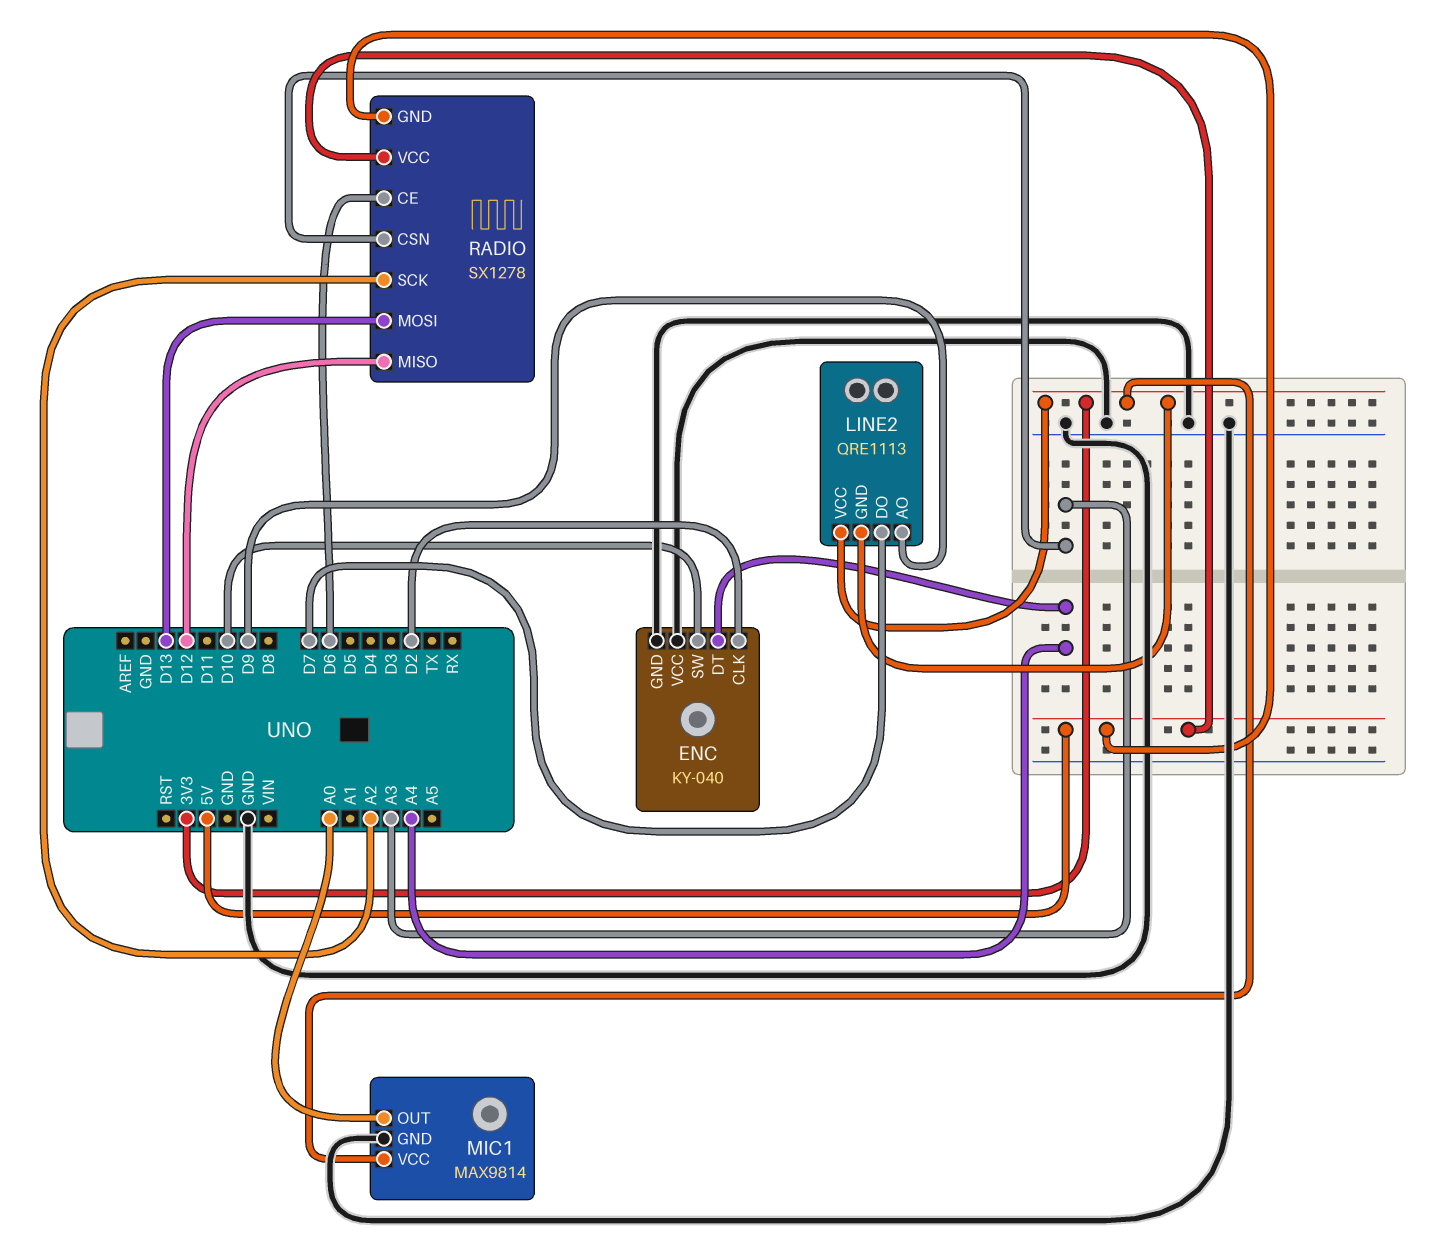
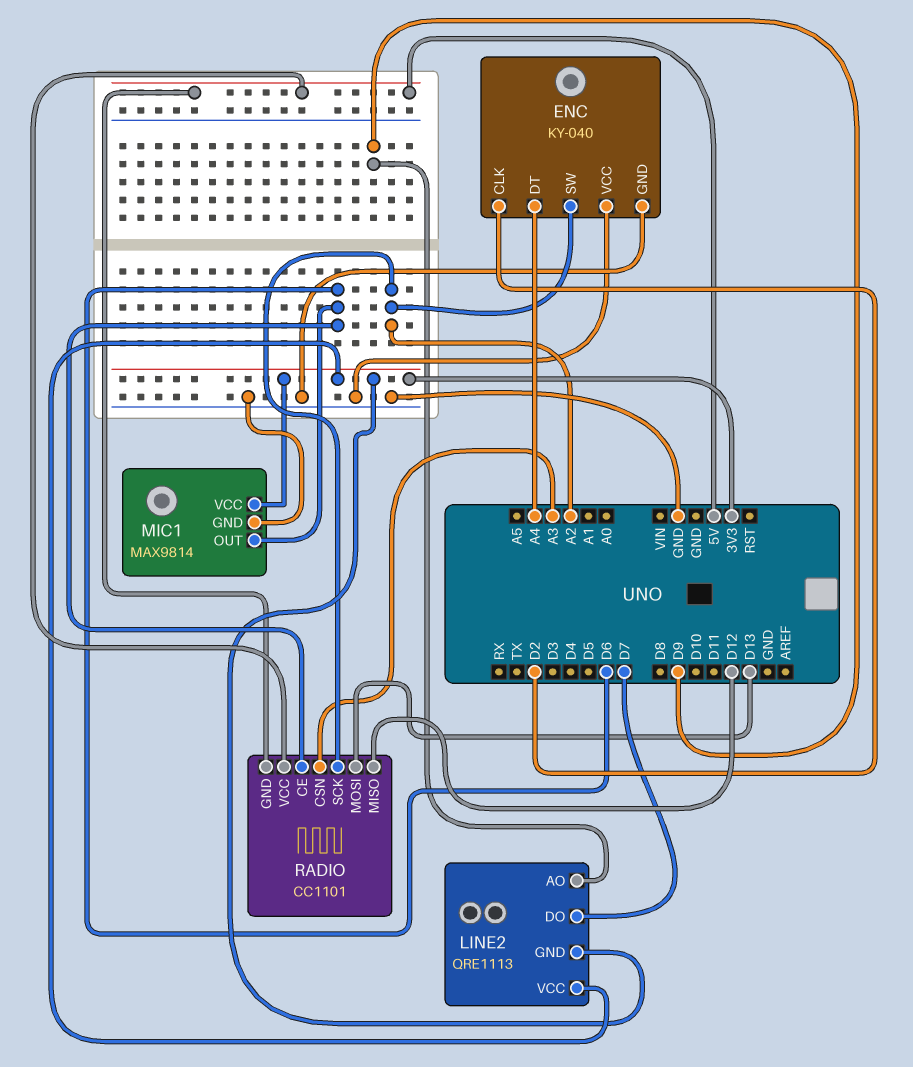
ENC pin SW: D10 -> A2
MIC1 pin OUT: A0 -> D6
RADIO: SX1278 -> CC1101

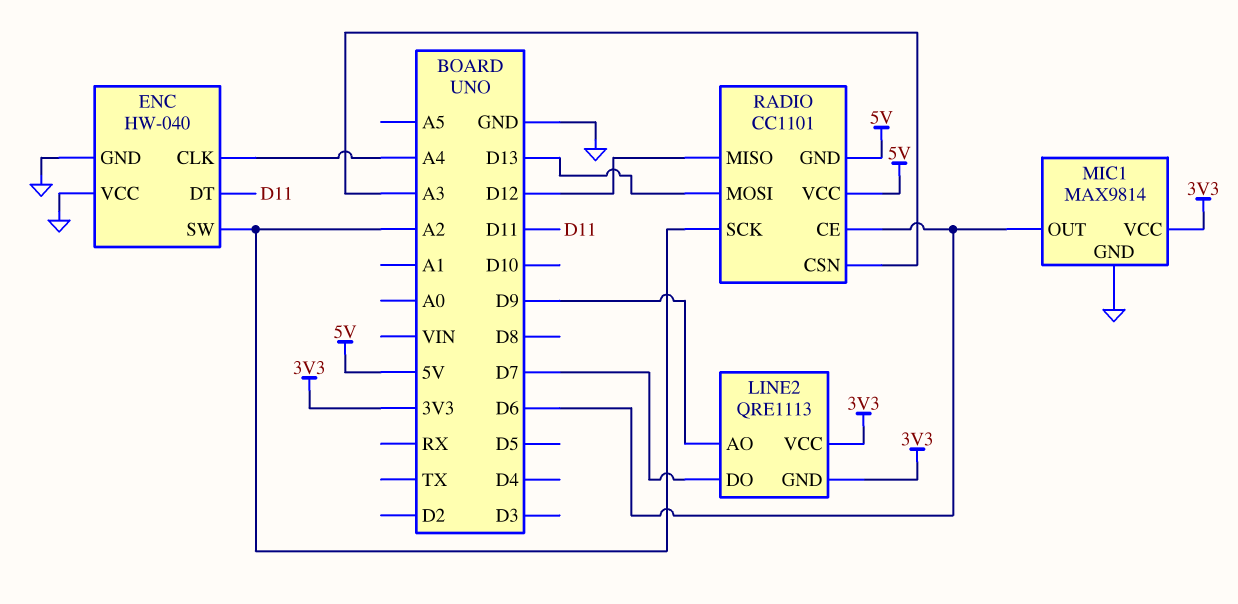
ENC: KY-040 -> HW-040
ENC pin CLK: D2 -> A4
ENC pin DT: A4 -> D11

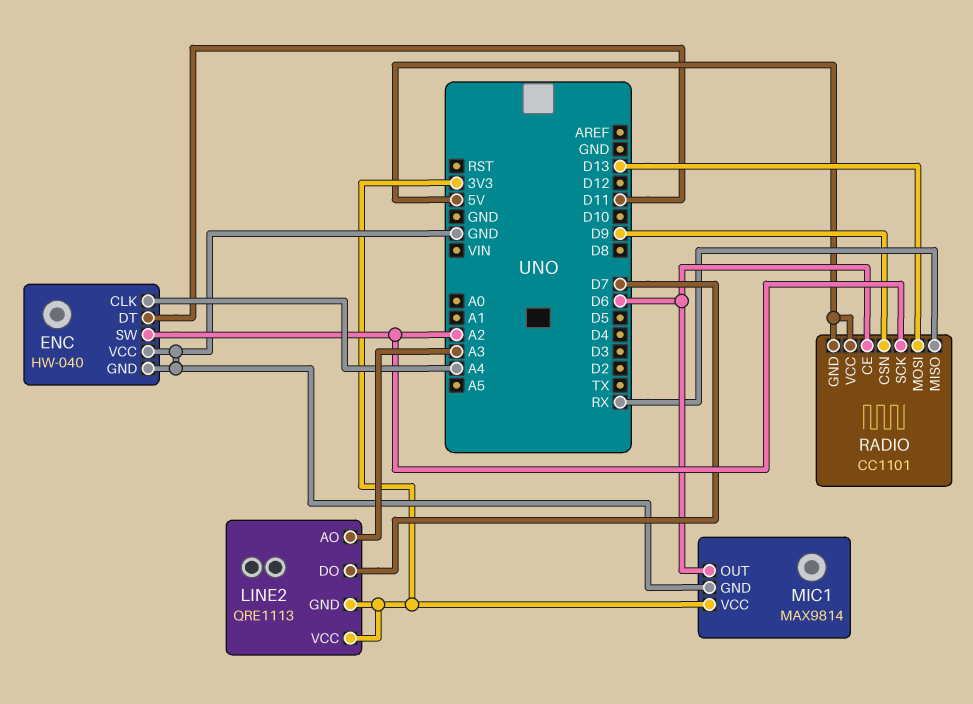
LINE2 pin AO: D9 -> A3
RADIO pin CSN: A3 -> D9
RADIO pin MISO: D12 -> RX

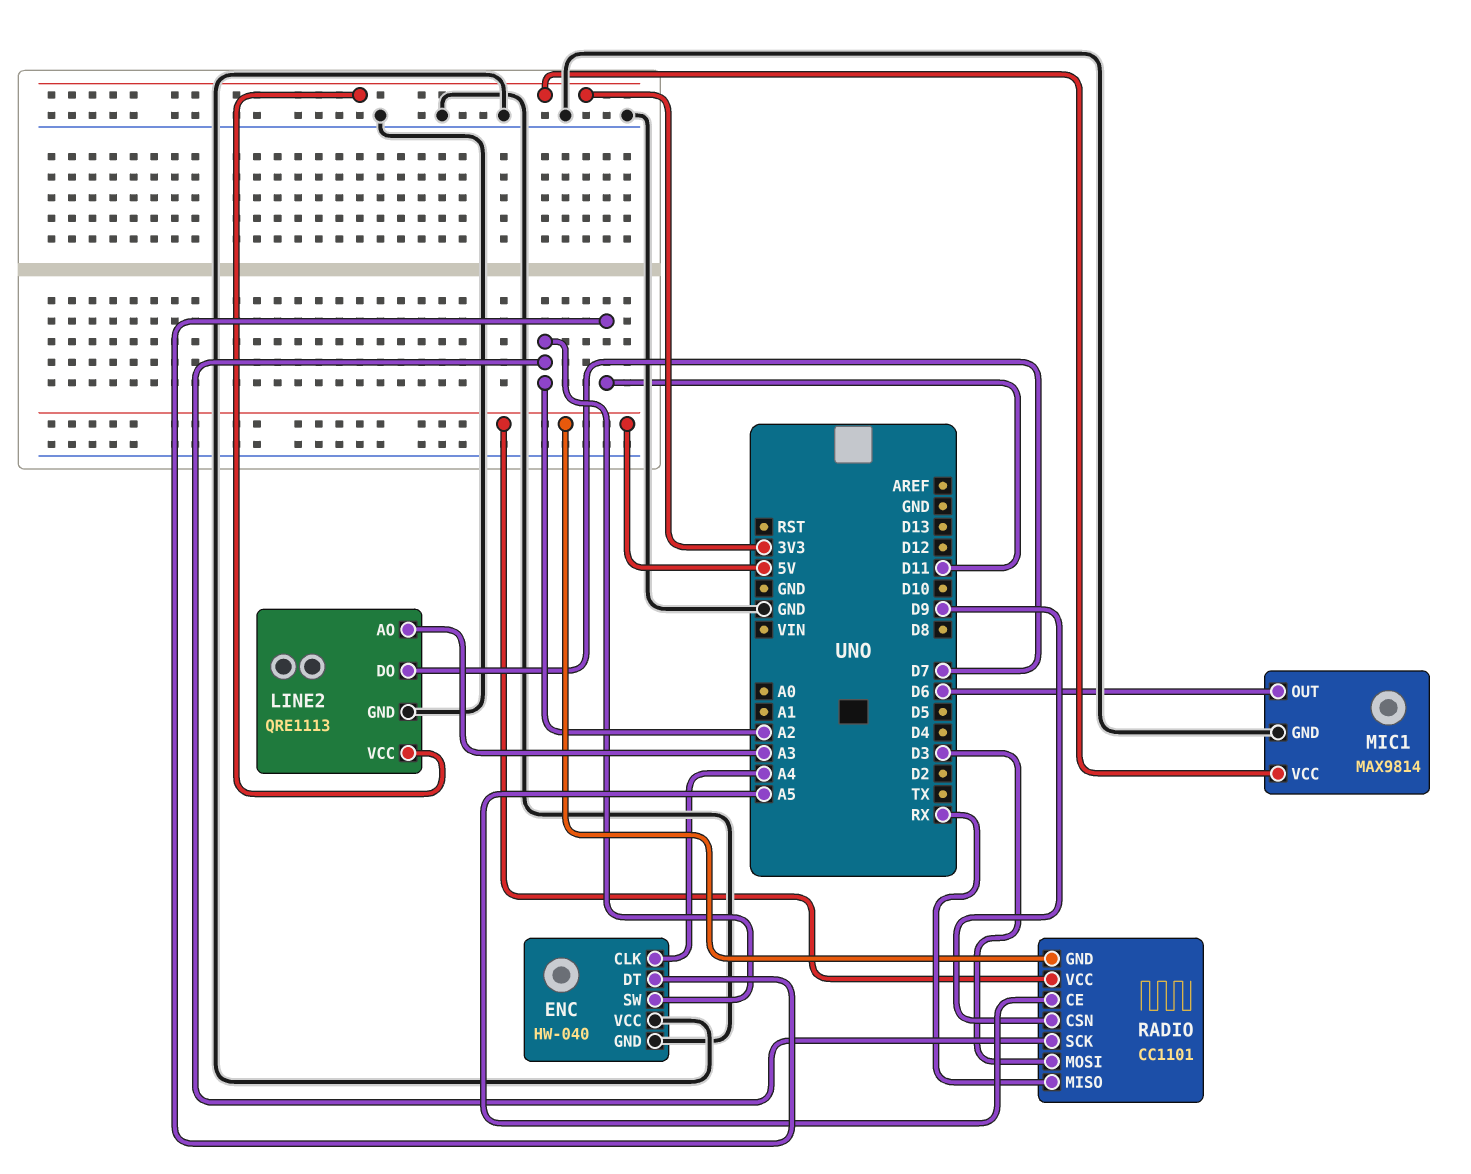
LINE2 pin GND: 3V3 -> GND
RADIO pin CE: D6 -> A5
RADIO pin MOSI: D13 -> D3

